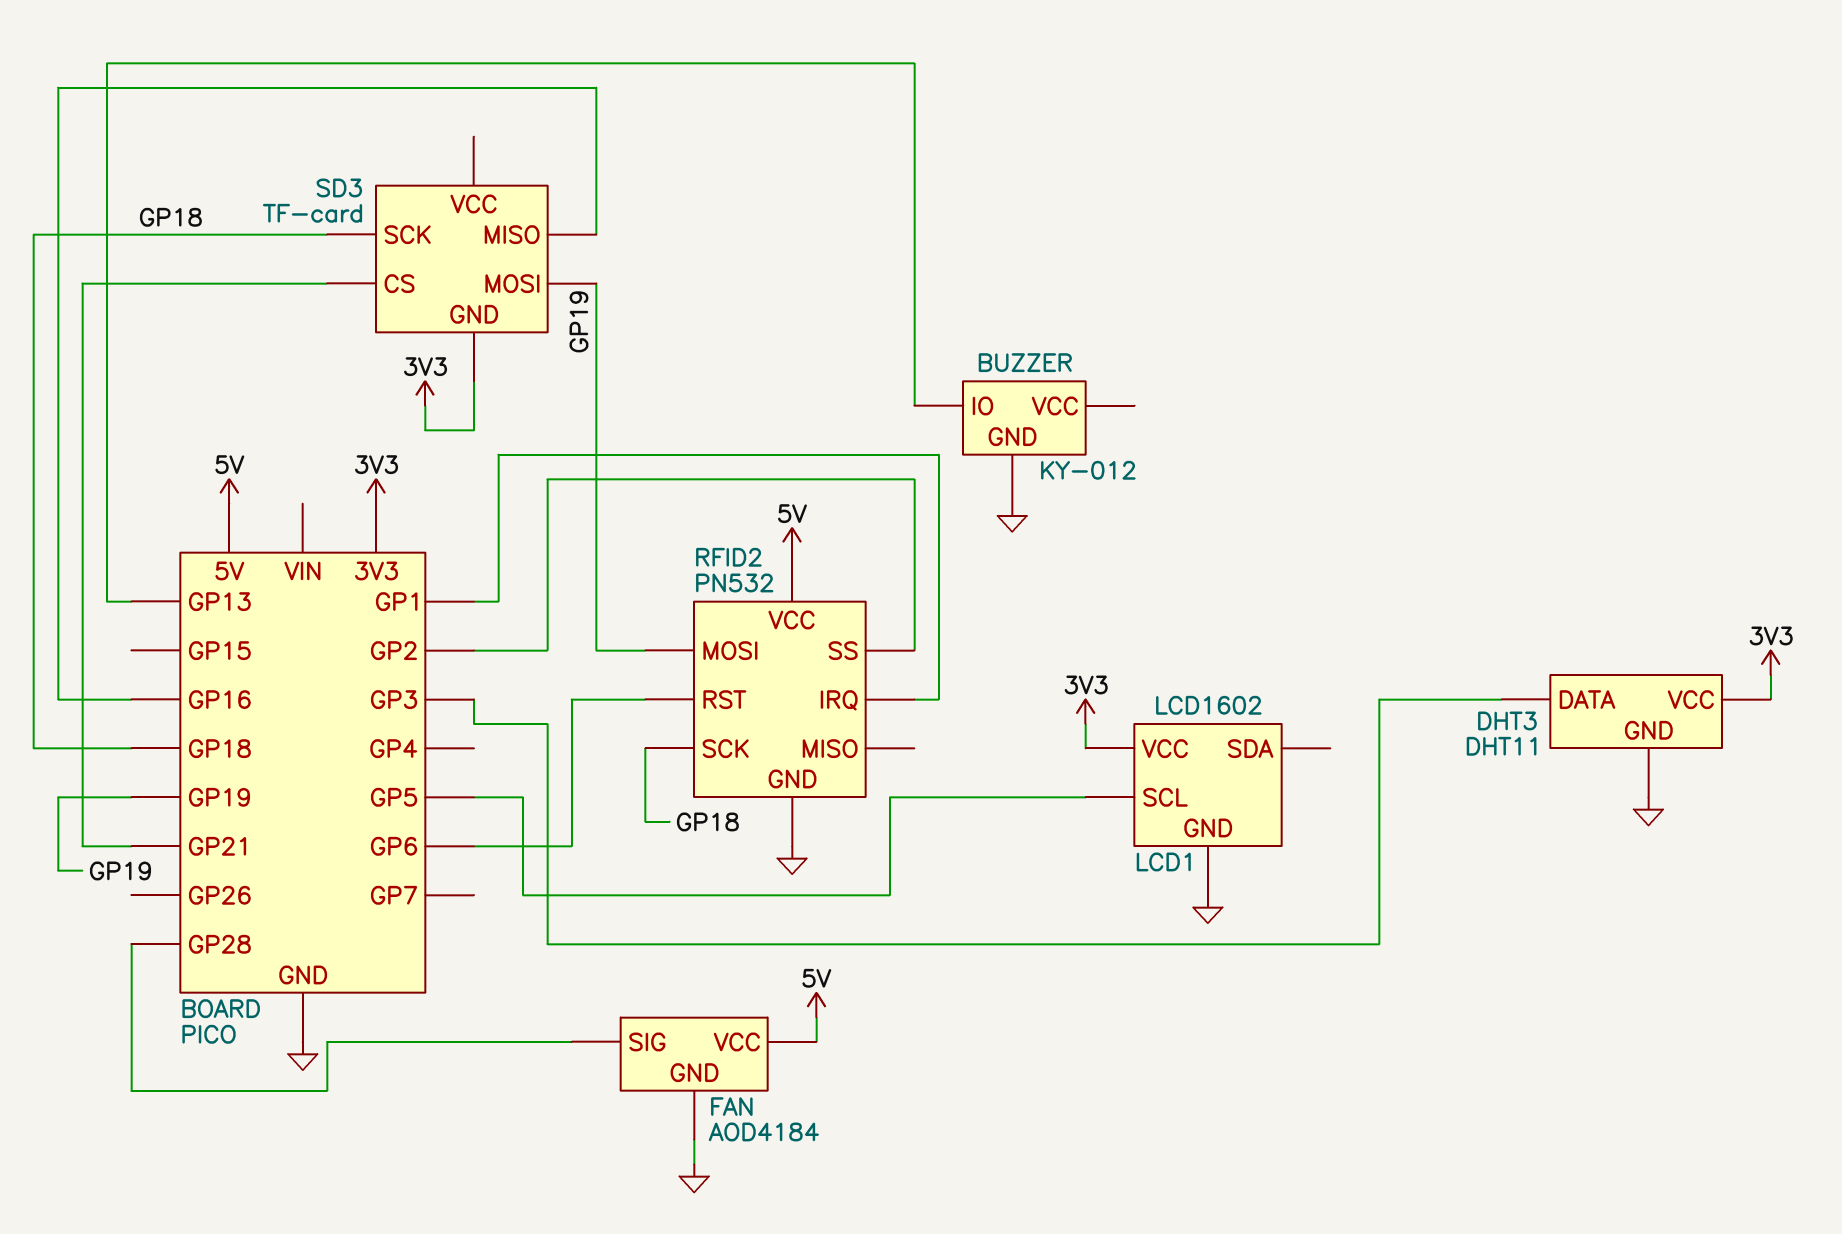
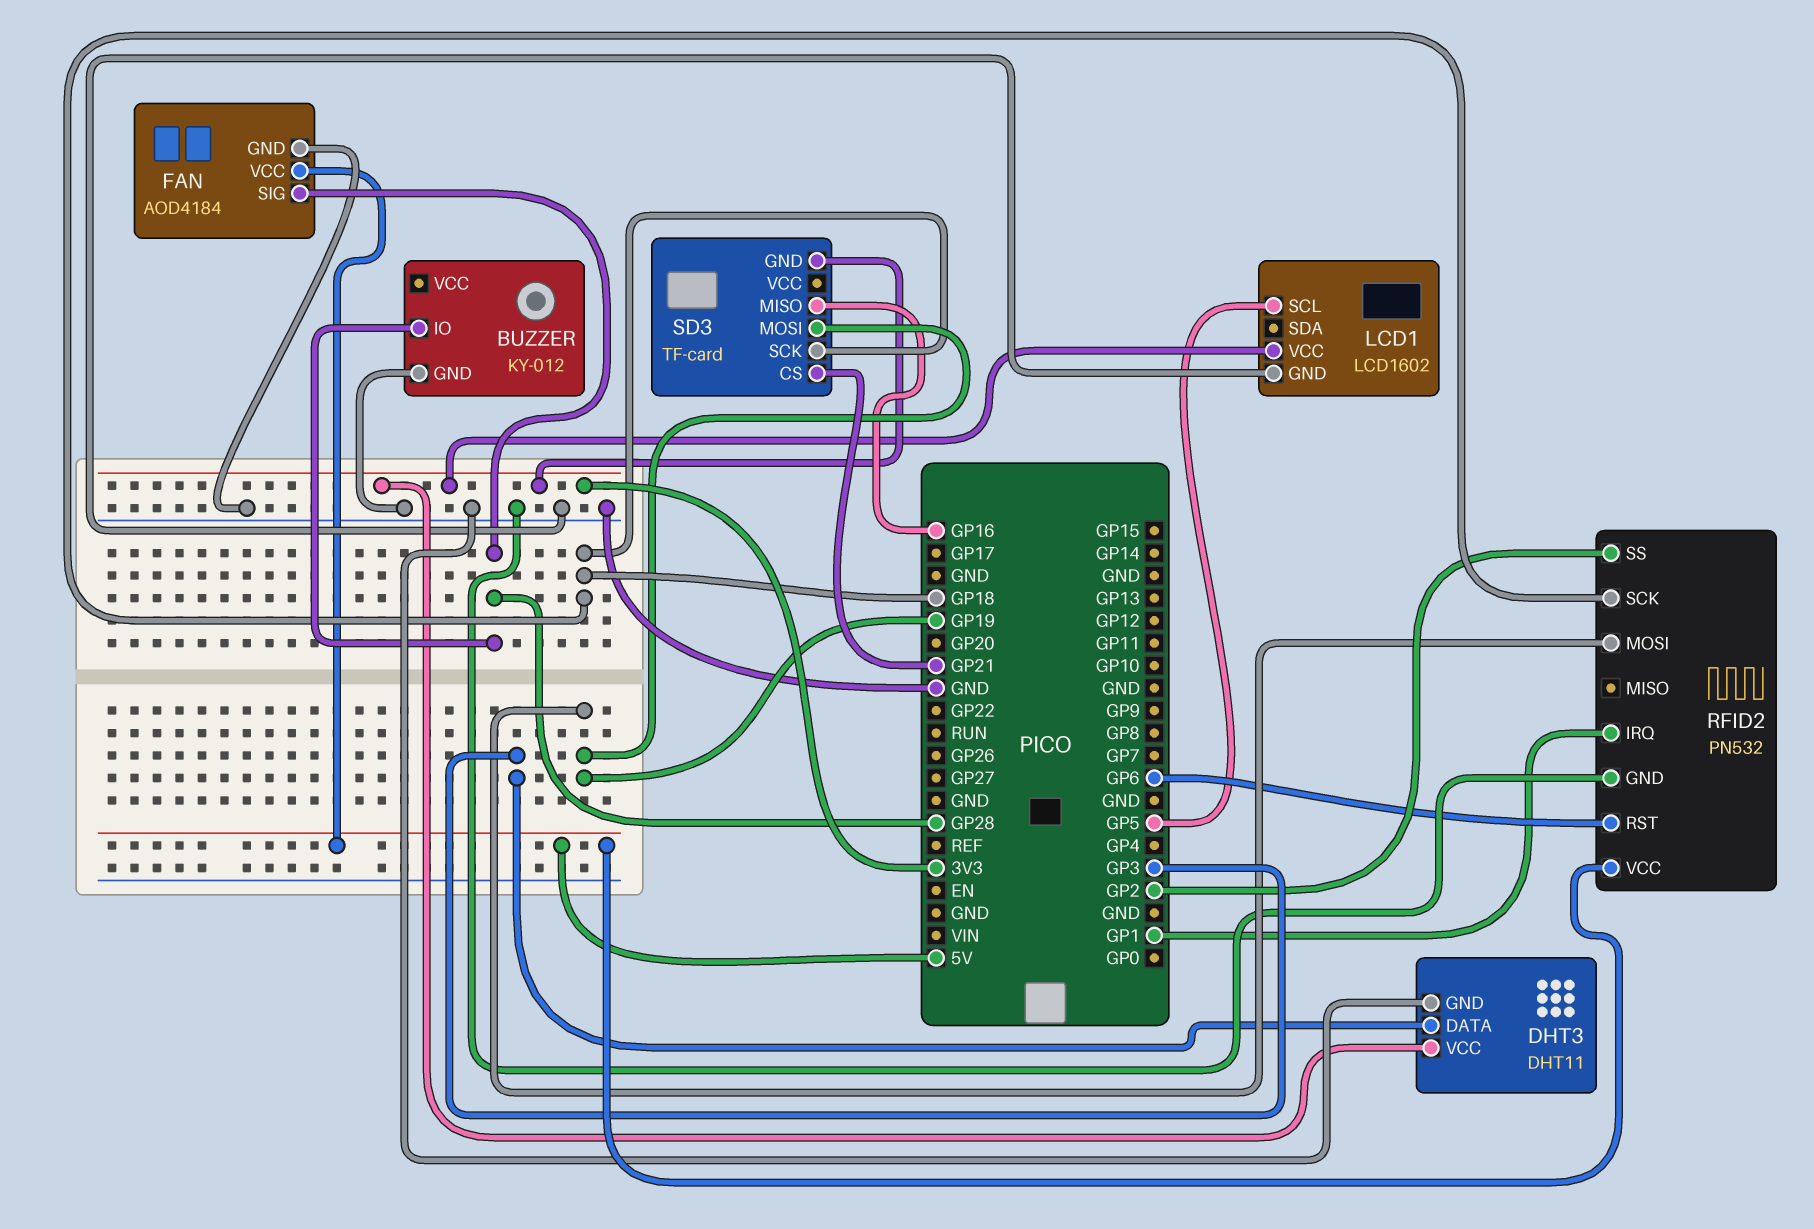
BUZZER pin IO: GP13 -> GP28

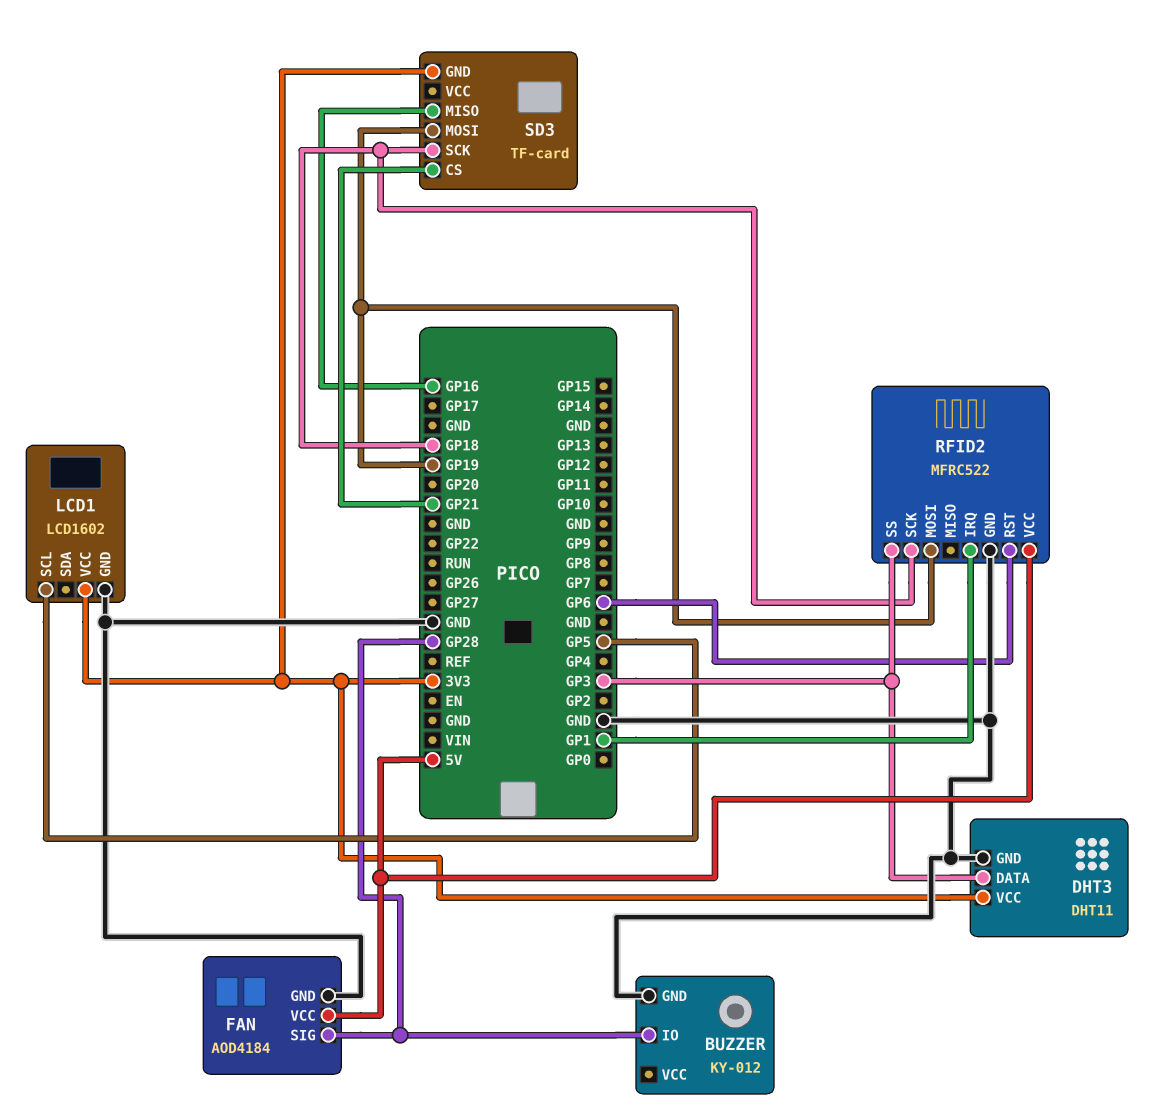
RFID2: PN532 -> MFRC522
RFID2 pin SS: GP2 -> GP3

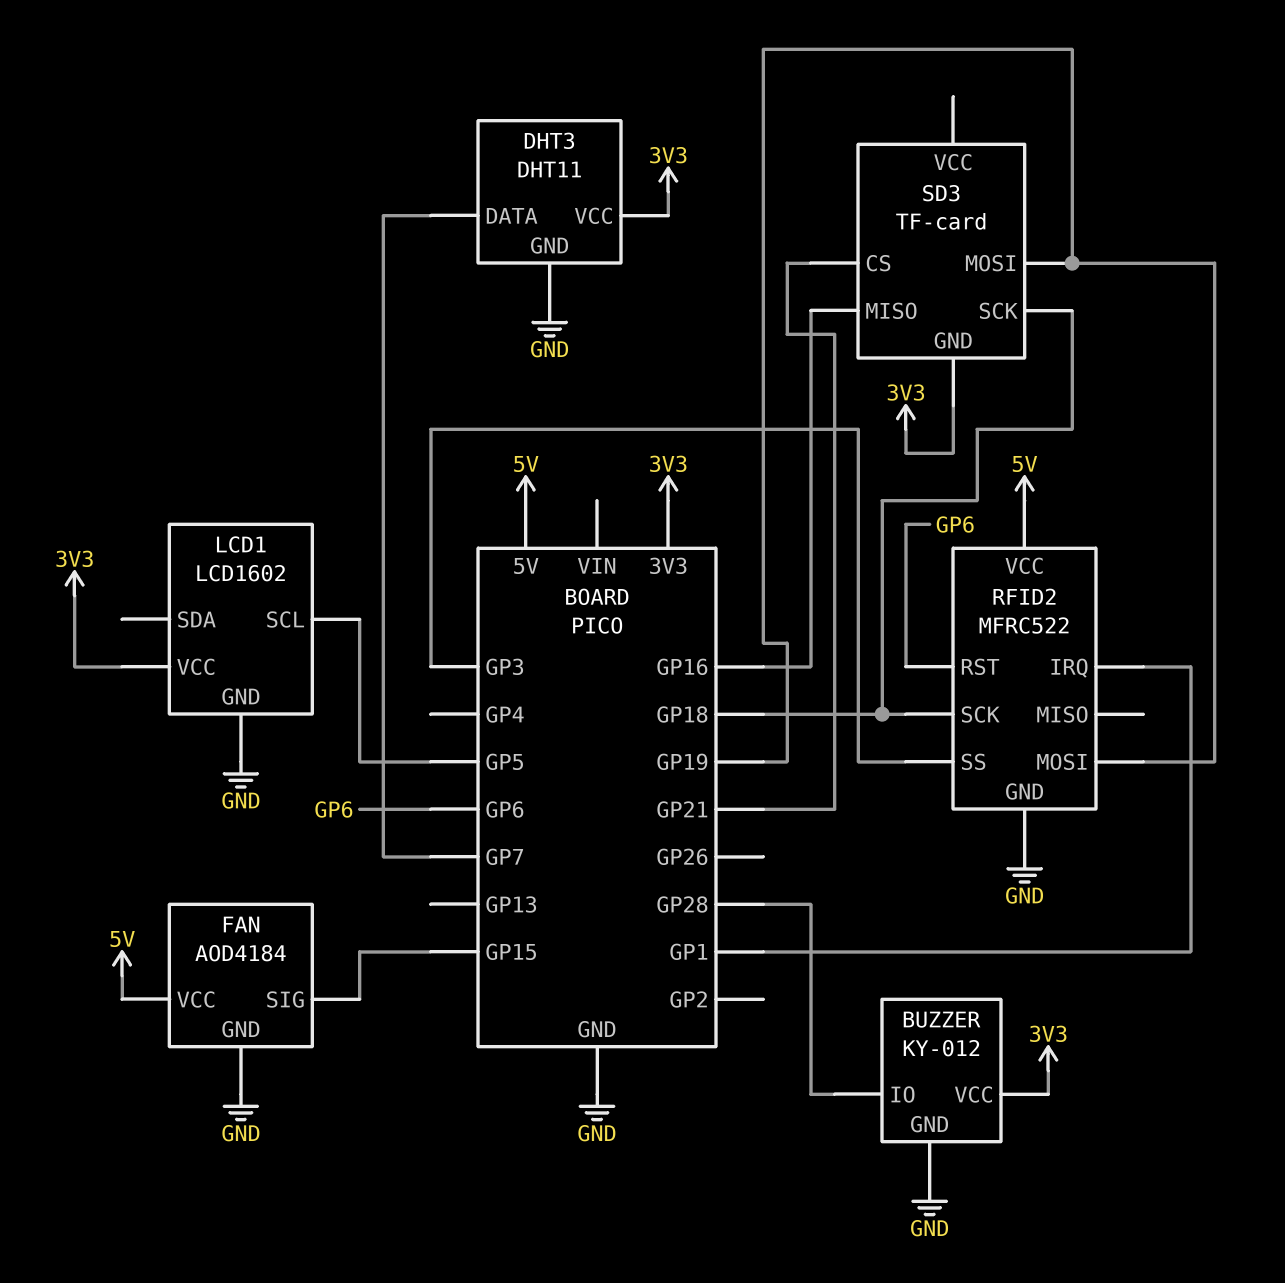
BUZZER pin VCC: none -> 3V3
DHT3 pin DATA: GP3 -> GP7
FAN pin SIG: GP28 -> GP15

